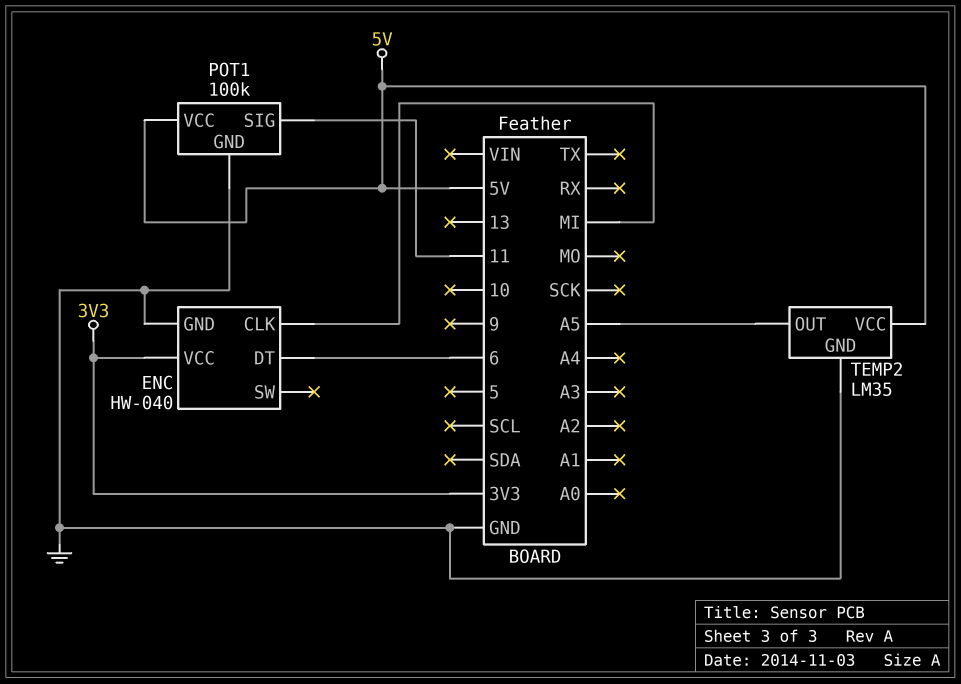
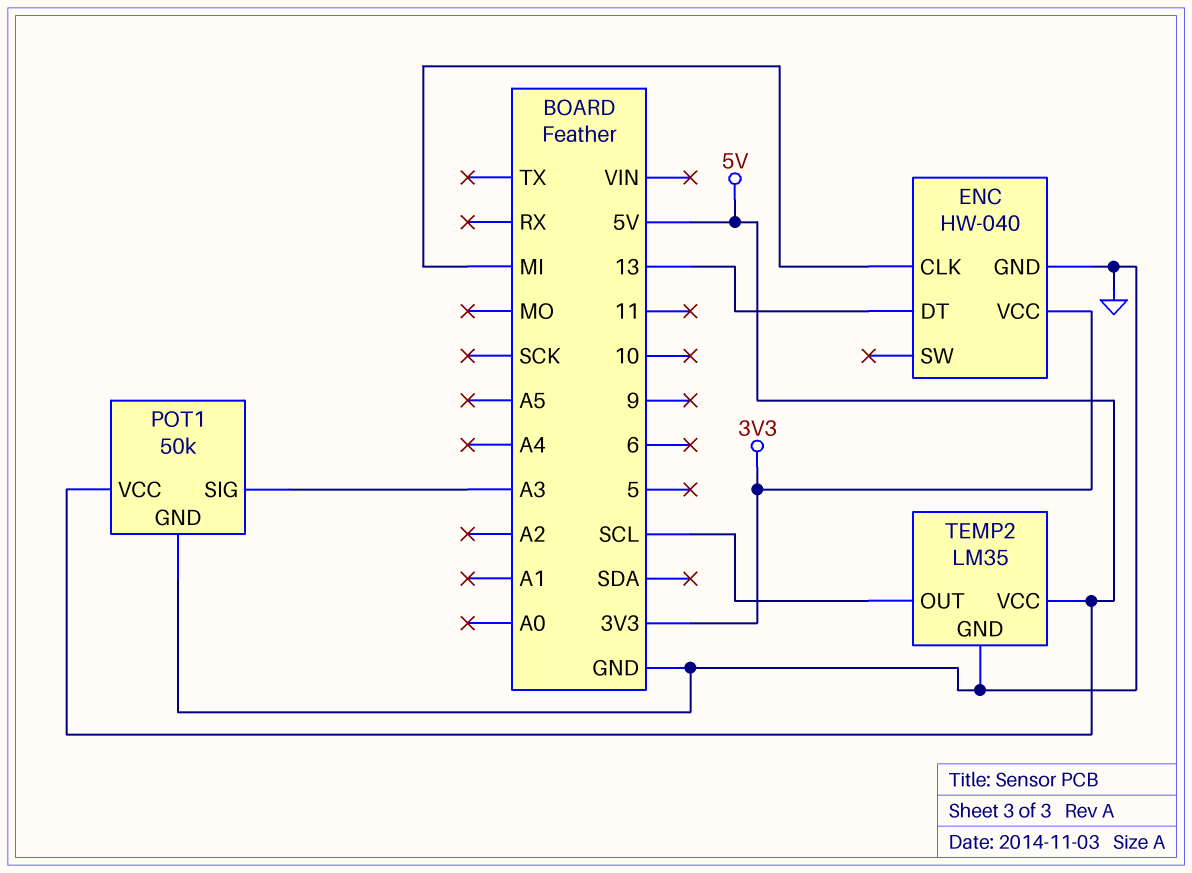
ENC pin DT: 6 -> 13
POT1: 100k -> 50k
POT1 pin SIG: 11 -> A3
TEMP2 pin OUT: A5 -> SCL

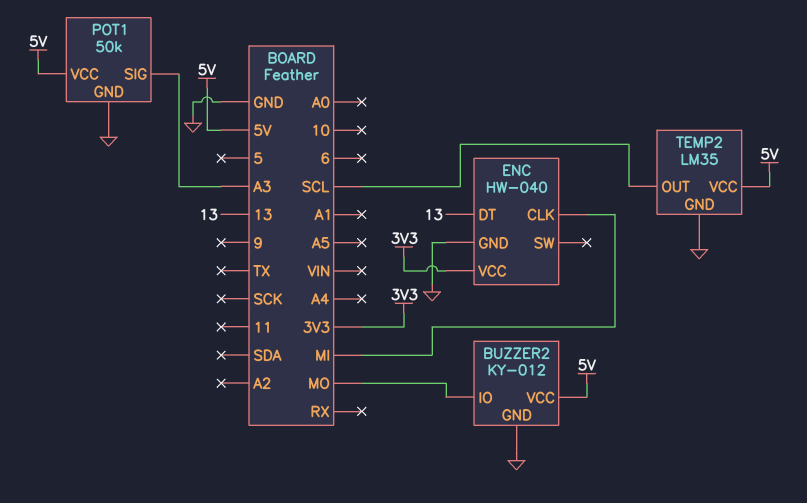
BUZZER2: none -> KY-012
BUZZER2 pin GND: none -> GND
BUZZER2 pin IO: none -> MO
BUZZER2 pin VCC: none -> 5V

